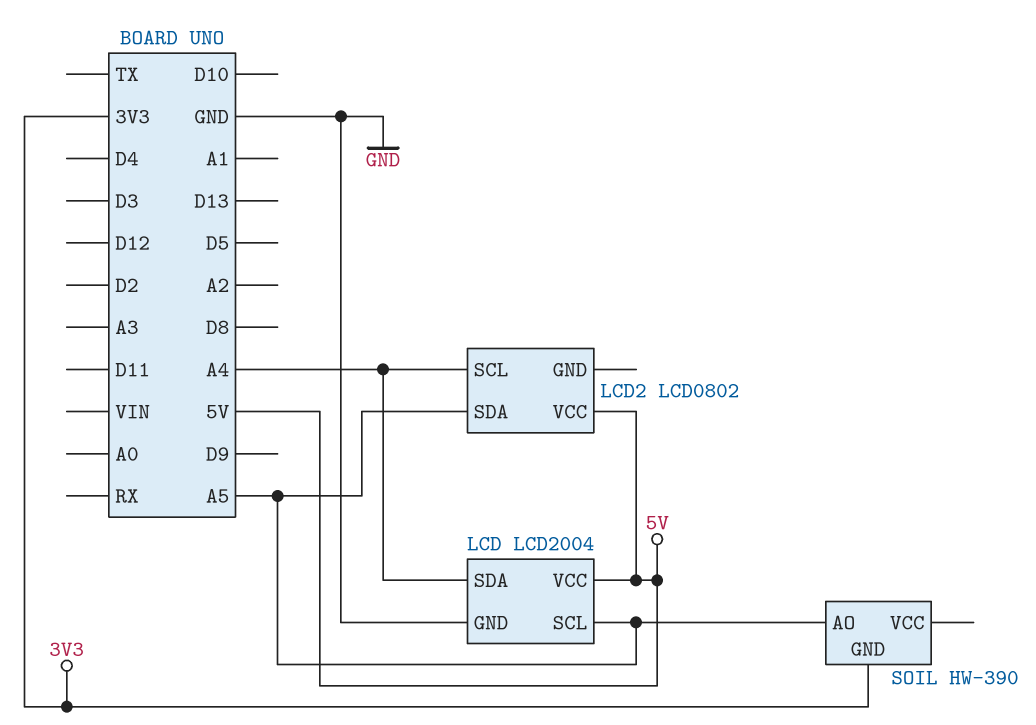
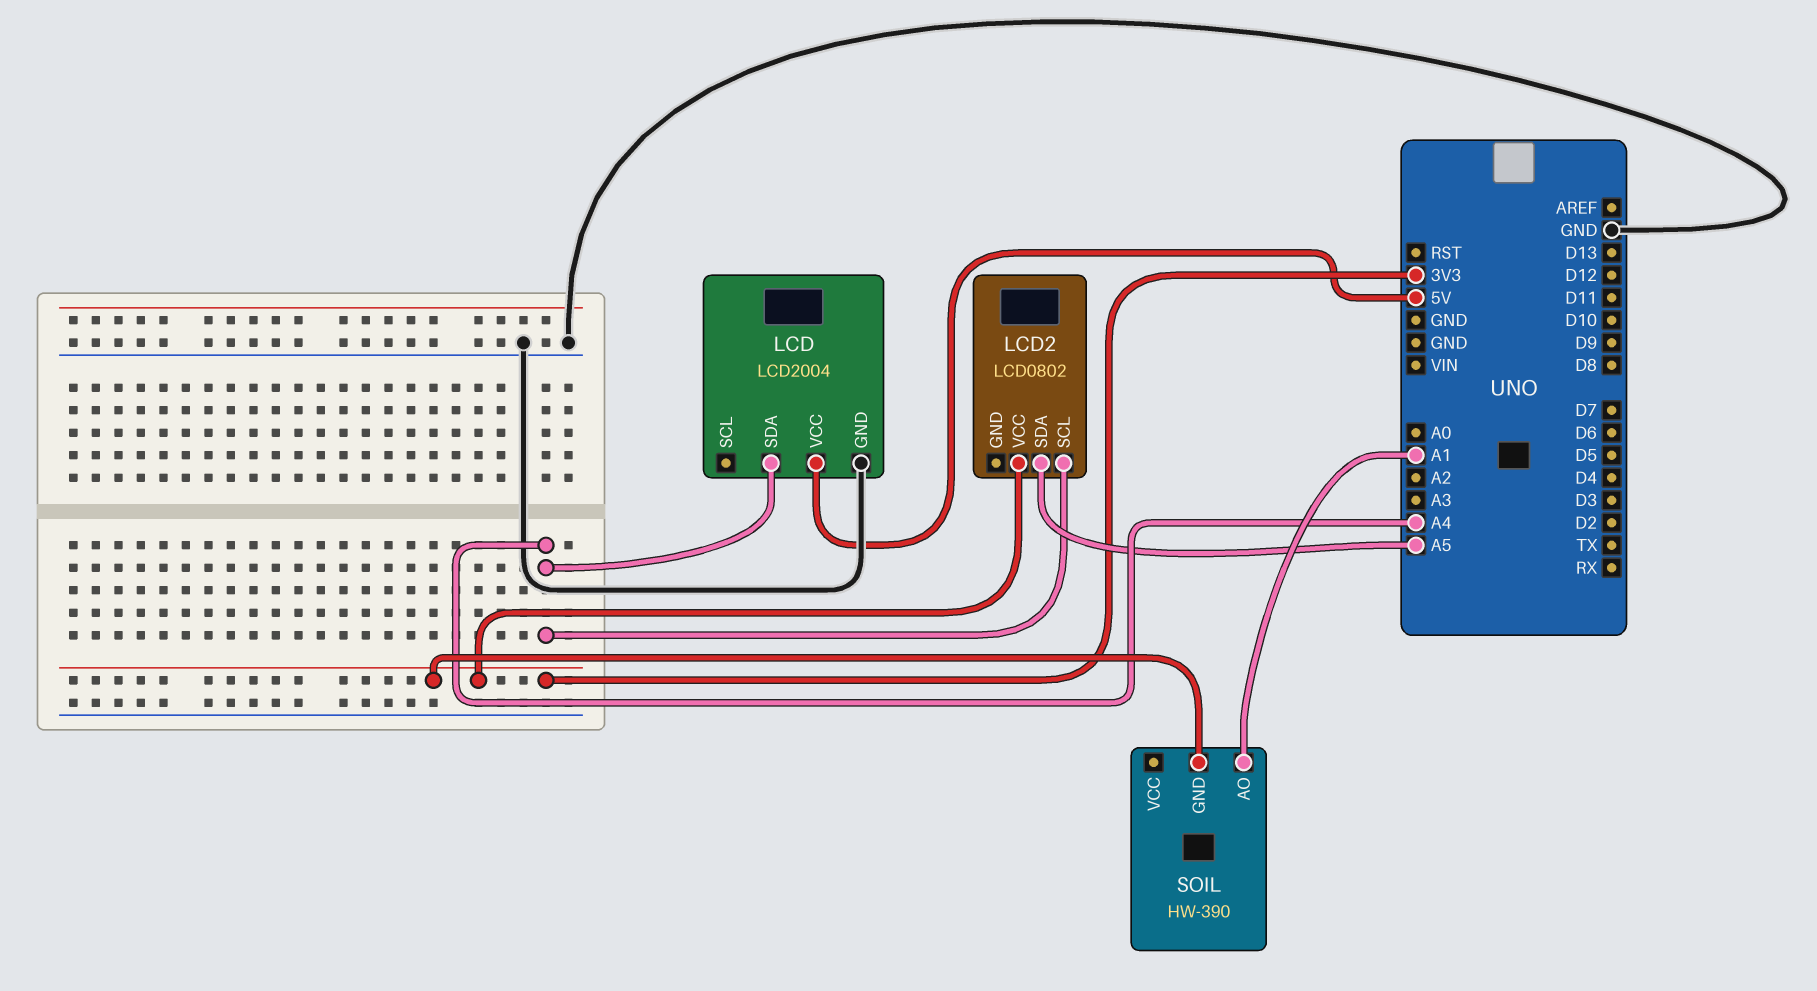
LCD pin SCL: A5 -> none
LCD2 pin VCC: 5V -> 3V3
SOIL pin AO: A5 -> A1

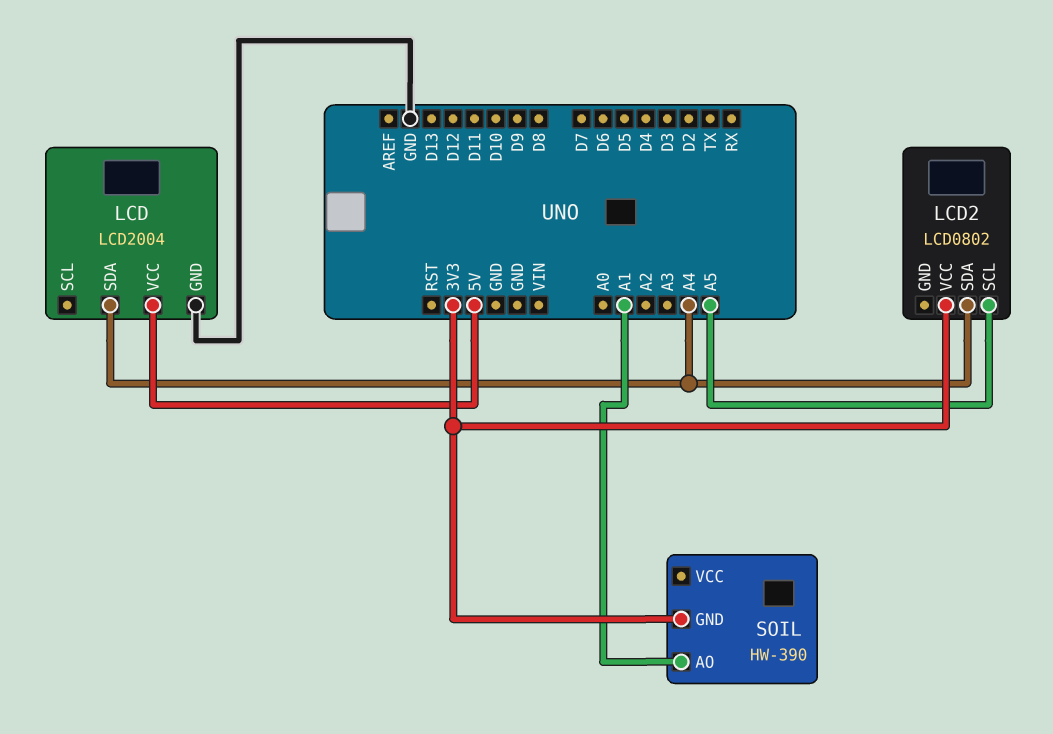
LCD2 pin SCL: A4 -> A5
LCD2 pin SDA: A5 -> A4

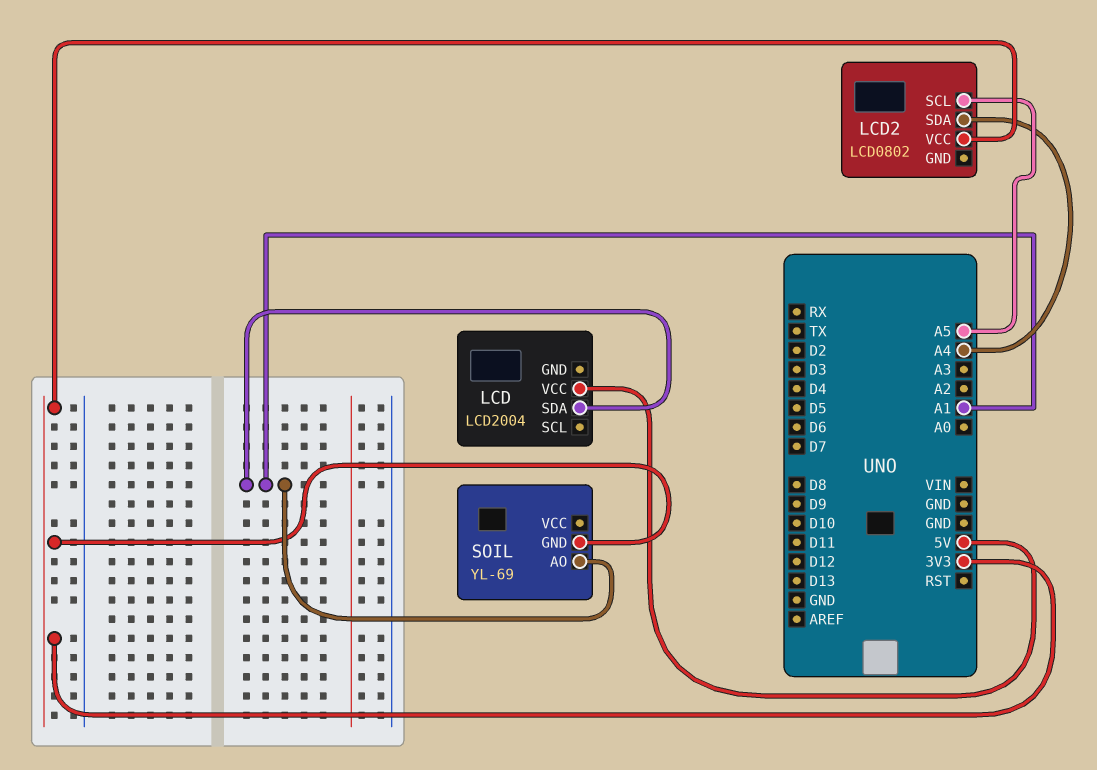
LCD pin GND: GND -> none
LCD pin SDA: A4 -> A1
SOIL: HW-390 -> YL-69

